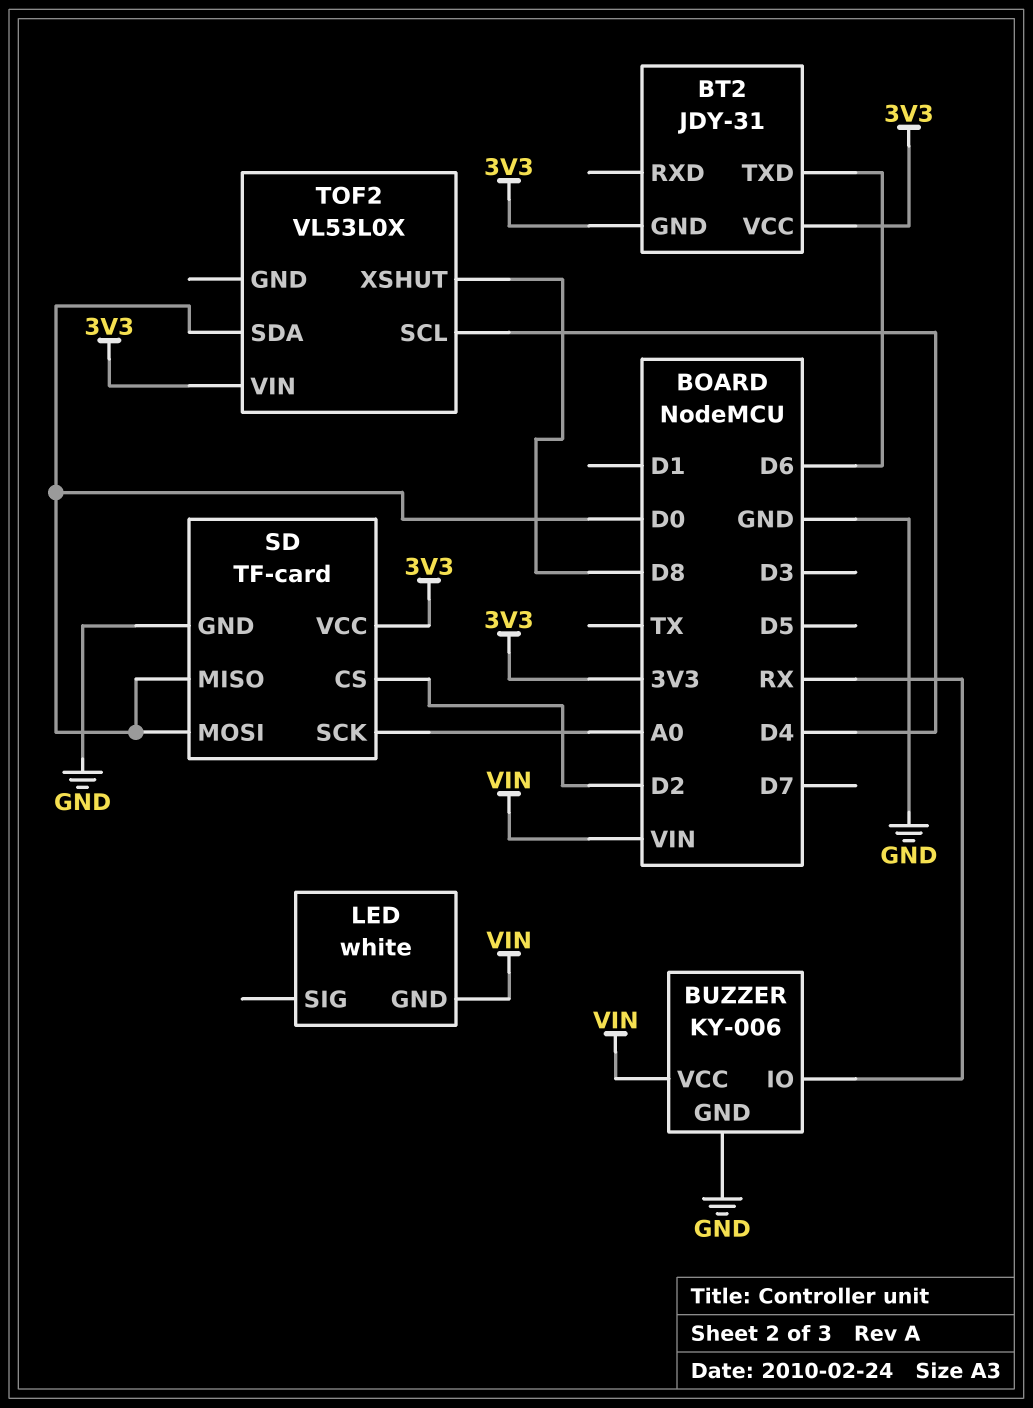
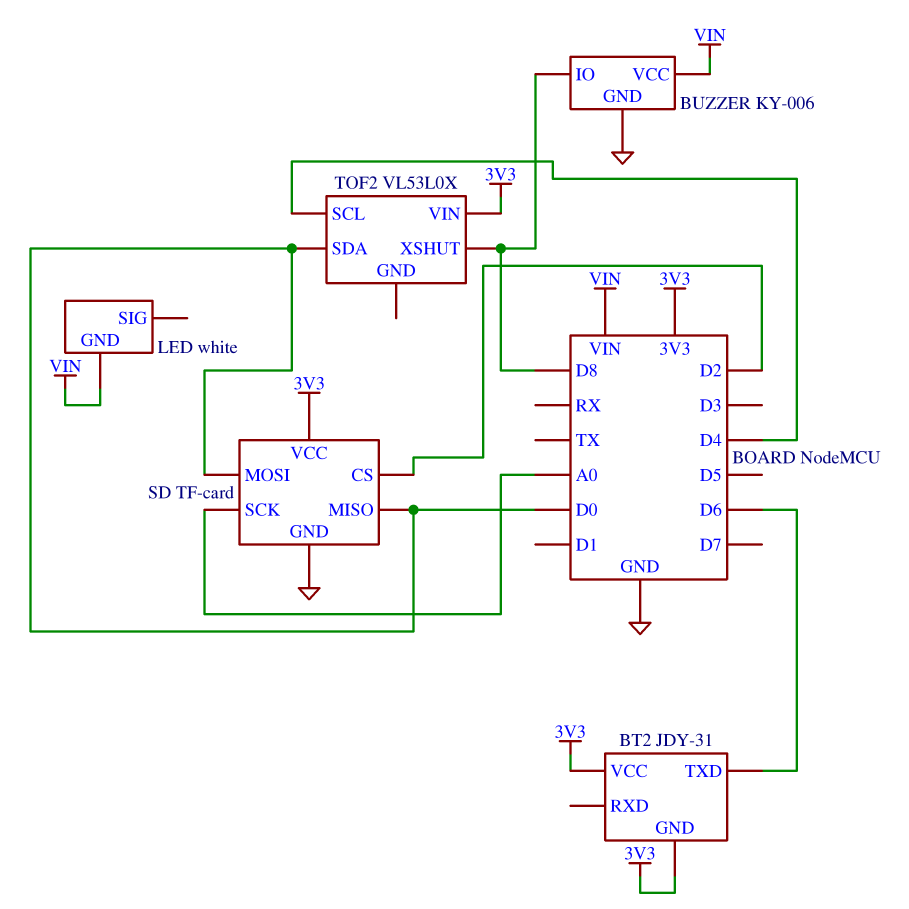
BUZZER pin IO: RX -> D8

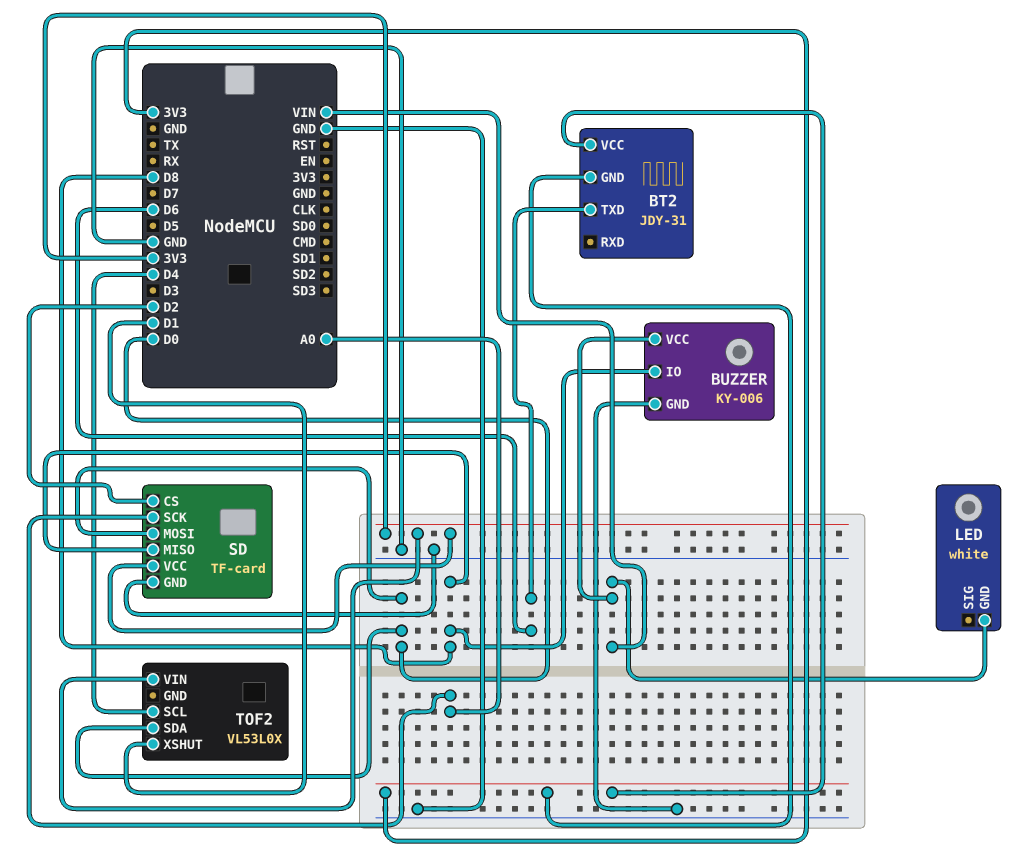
SD pin MISO: D0 -> D8
TOF2 pin XSHUT: D8 -> D1

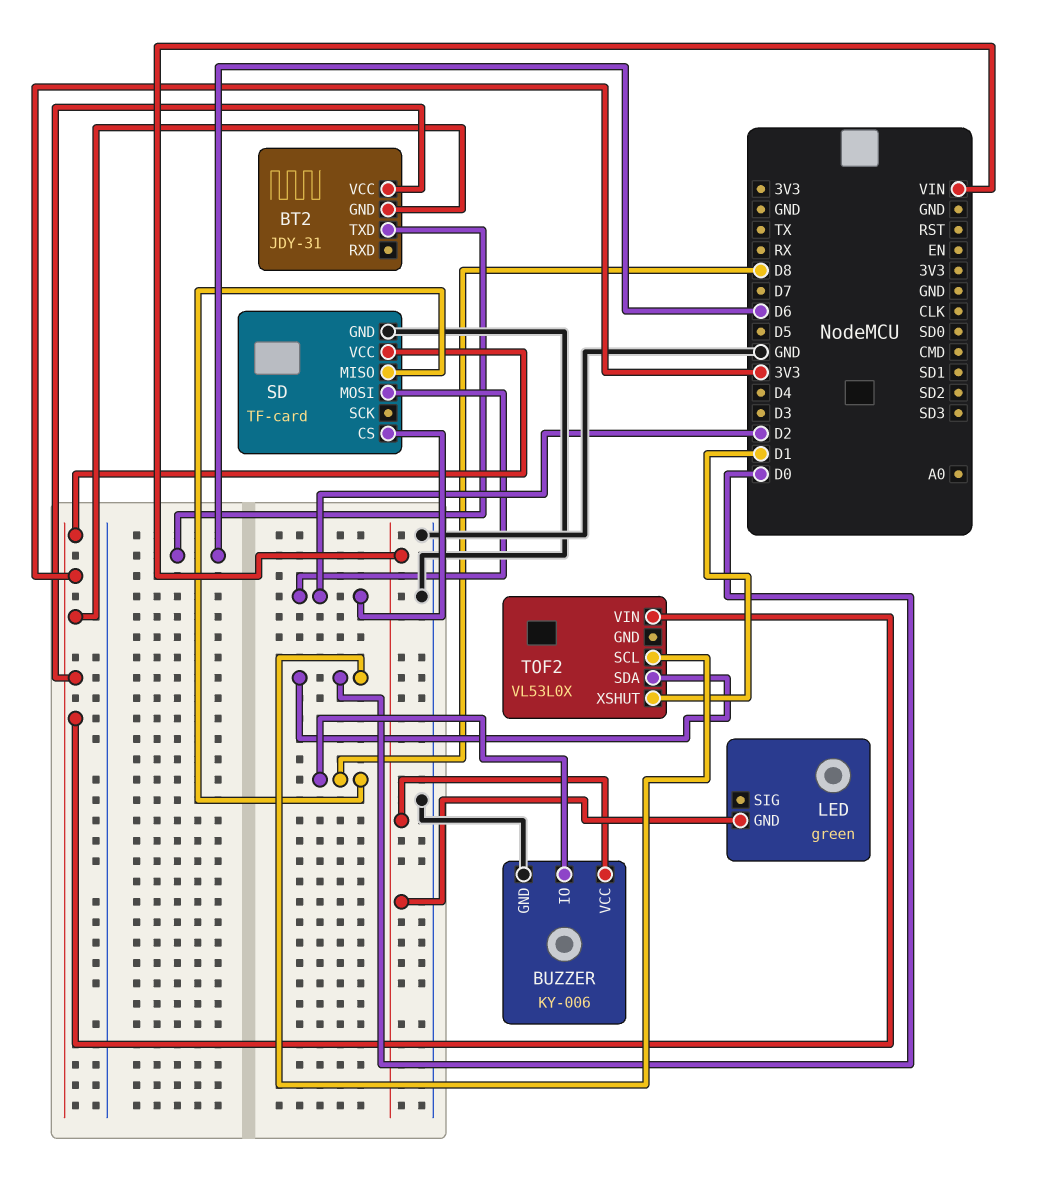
LED: white -> green
SD pin MOSI: D0 -> D2
SD pin SCK: A0 -> none
TOF2 pin SCL: D4 -> D0

